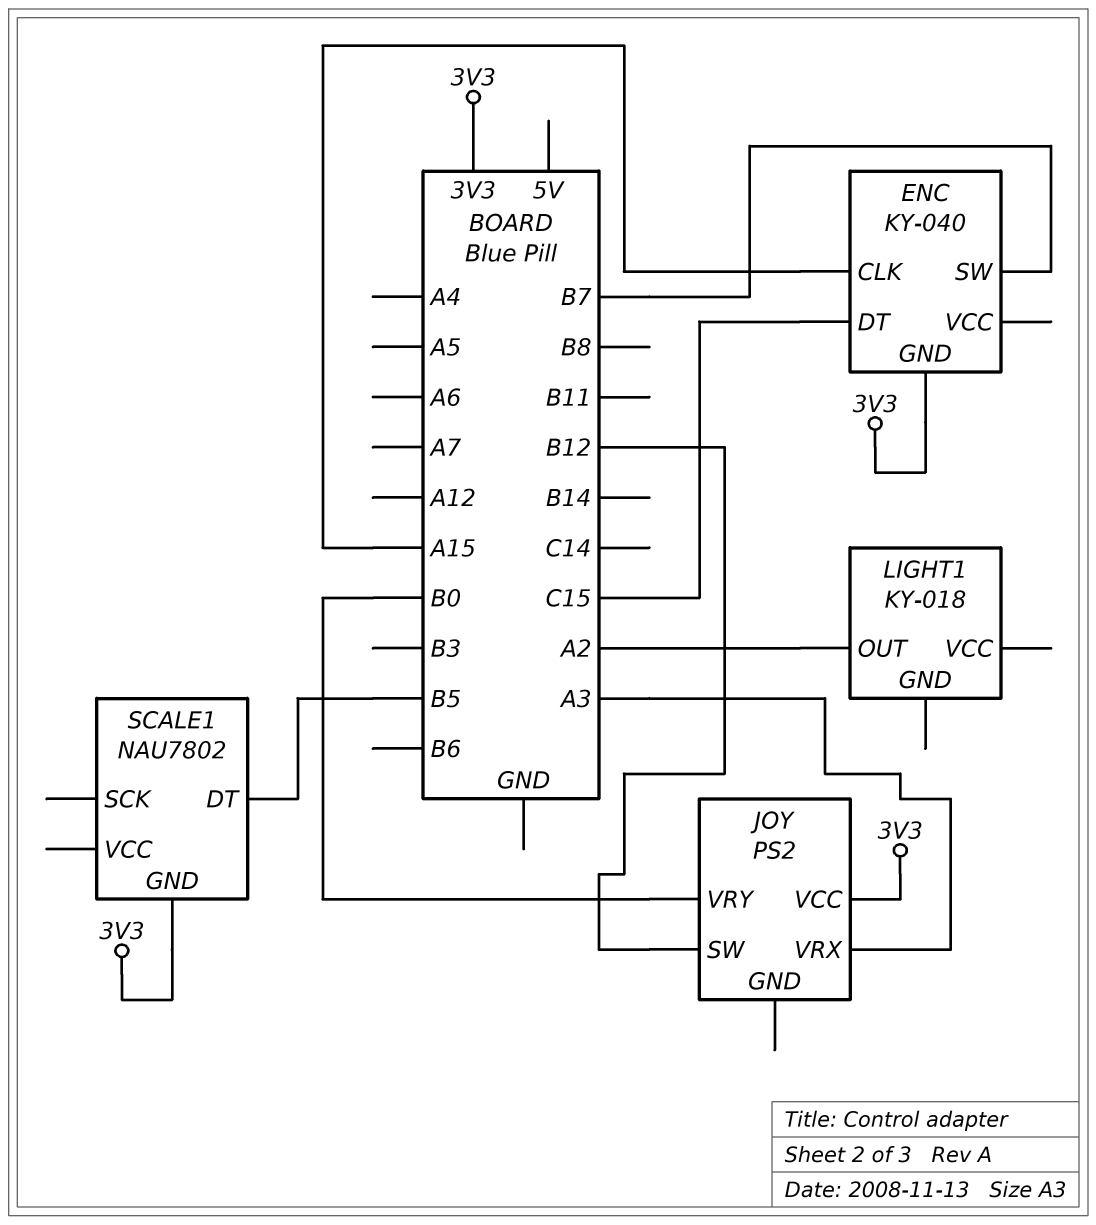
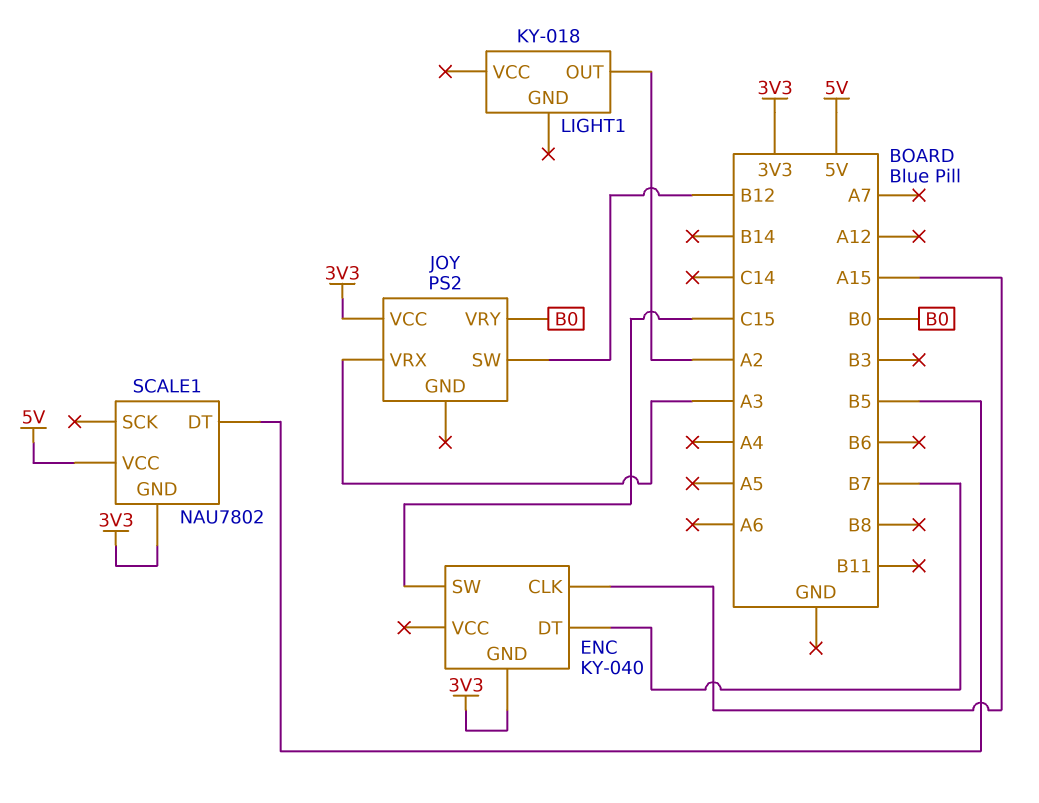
ENC pin DT: C15 -> B7
ENC pin SW: B7 -> C15
SCALE1 pin VCC: none -> 5V

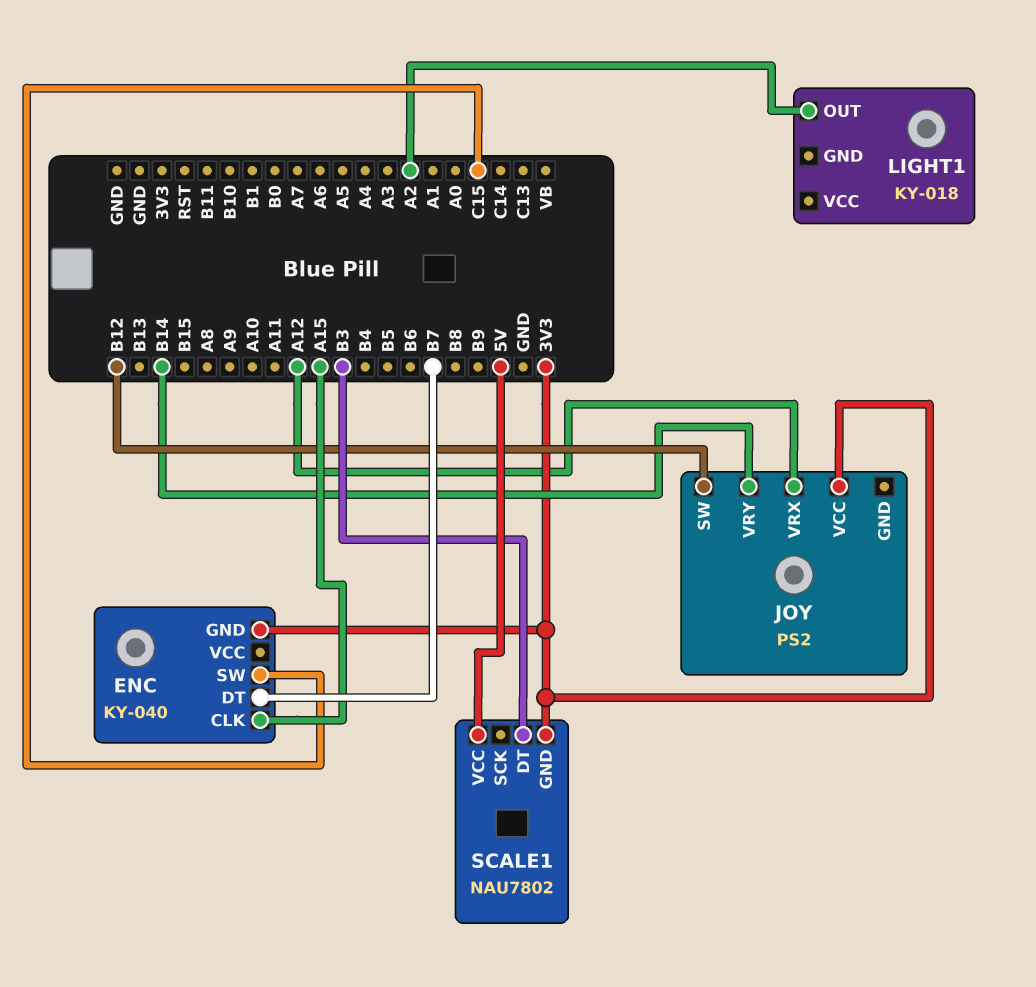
JOY pin VRX: A3 -> A12
JOY pin VRY: B0 -> B14
SCALE1 pin DT: B5 -> B3

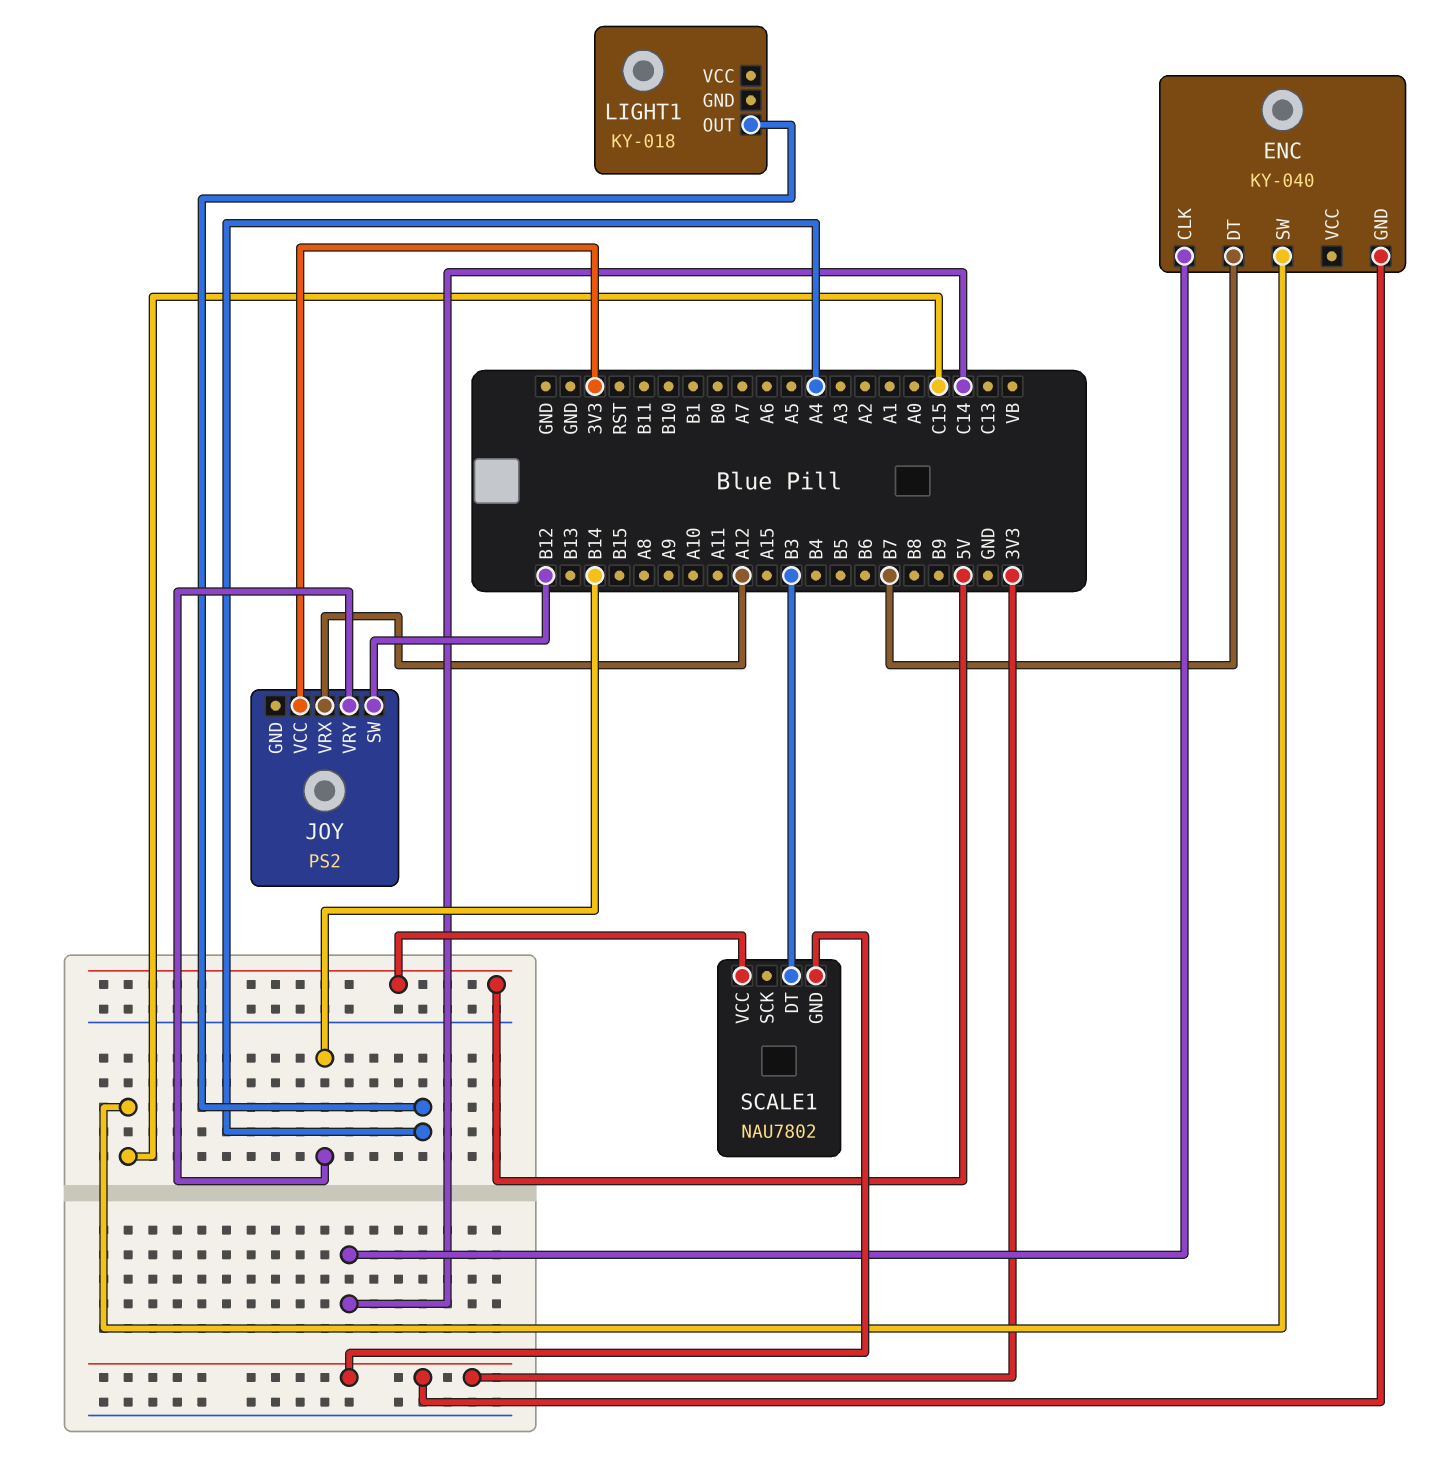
ENC pin CLK: A15 -> C14
LIGHT1 pin OUT: A2 -> A4

